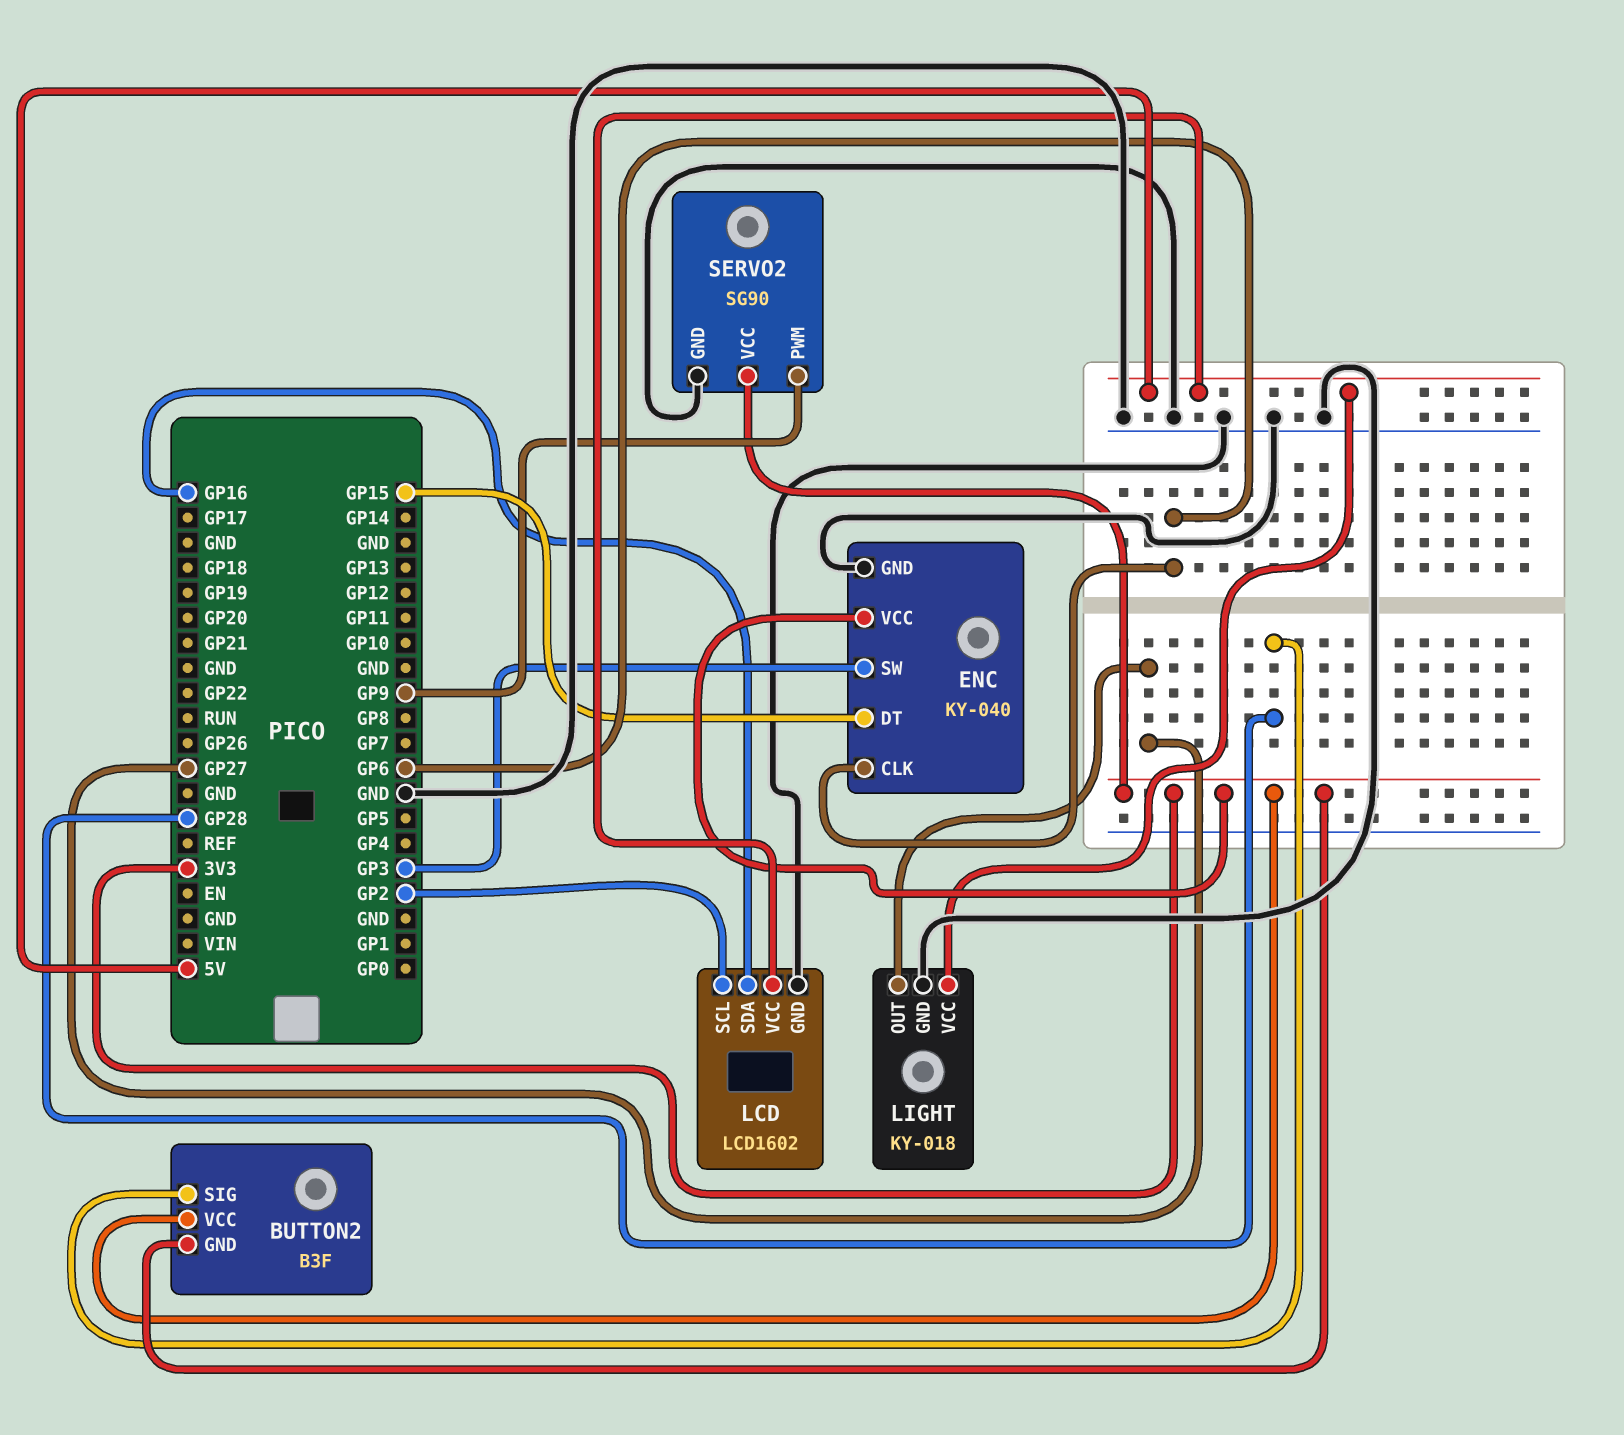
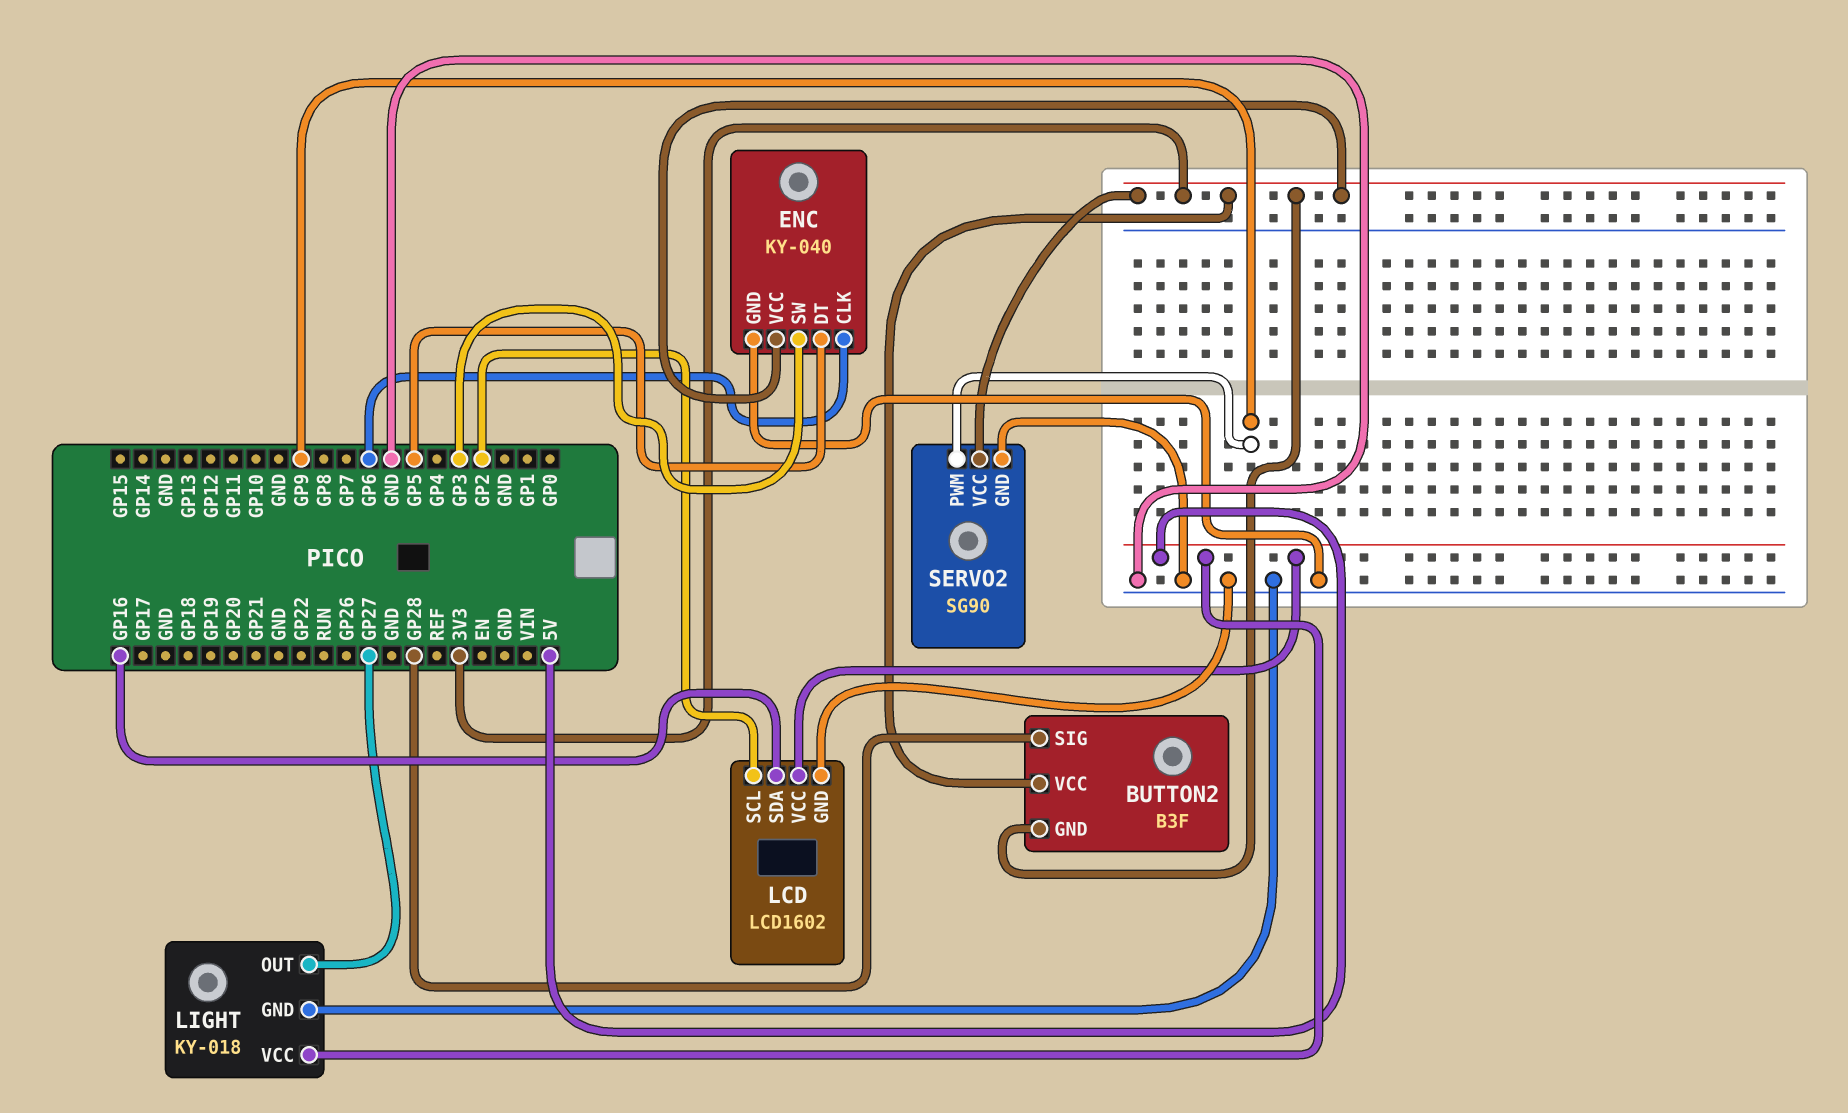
ENC pin DT: GP15 -> GP5

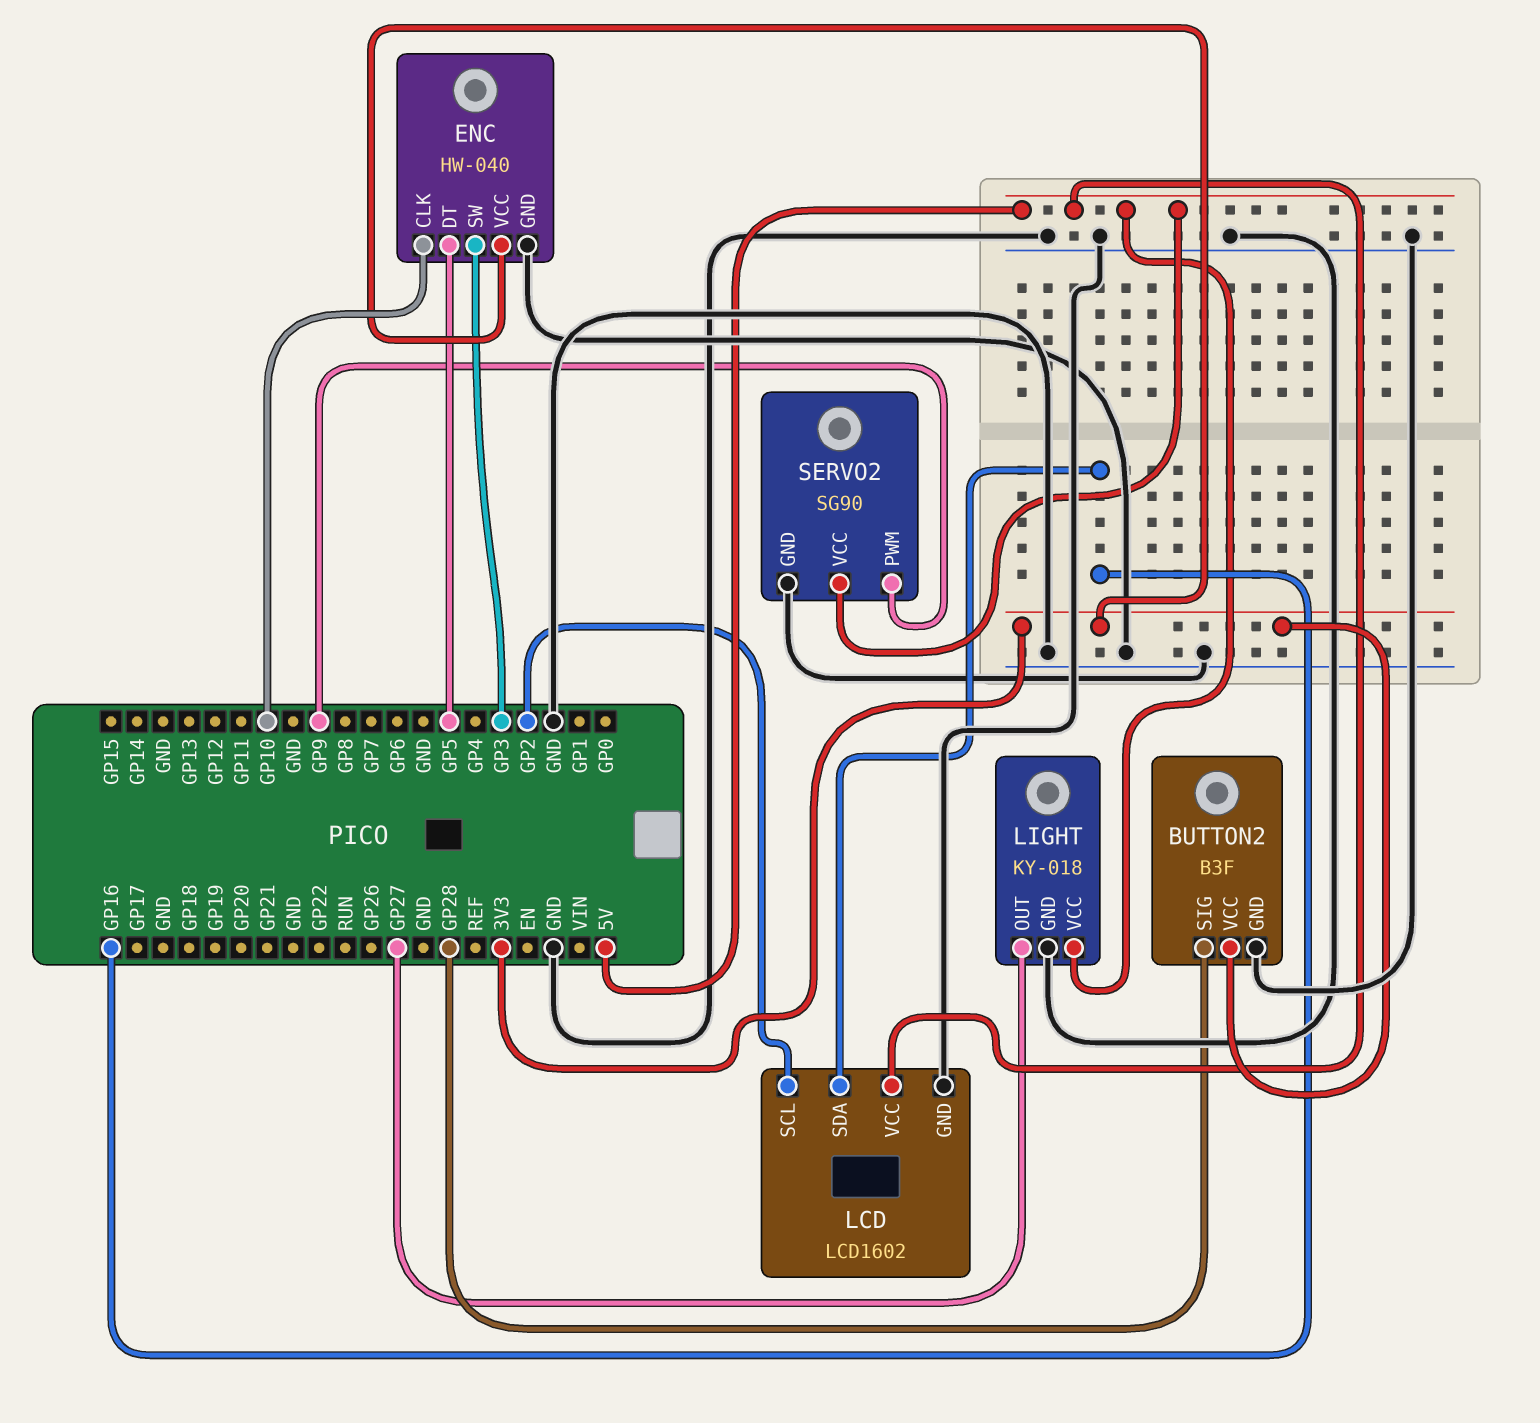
BUTTON2 pin GND: 3V3 -> GND
ENC: KY-040 -> HW-040
ENC pin CLK: GP6 -> GP10
SERVO2 pin VCC: 3V3 -> 5V

